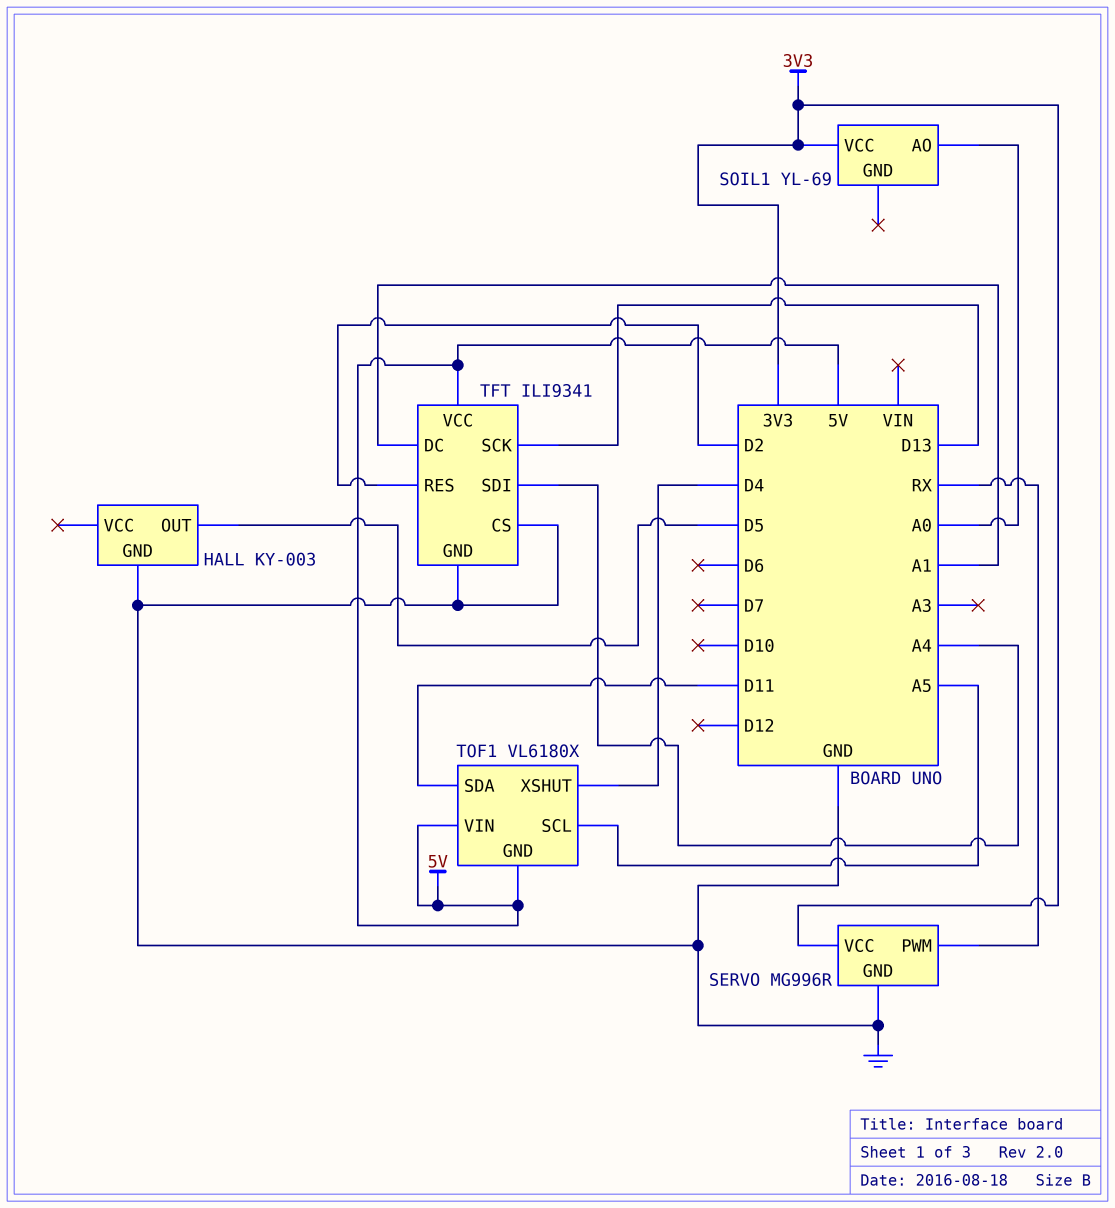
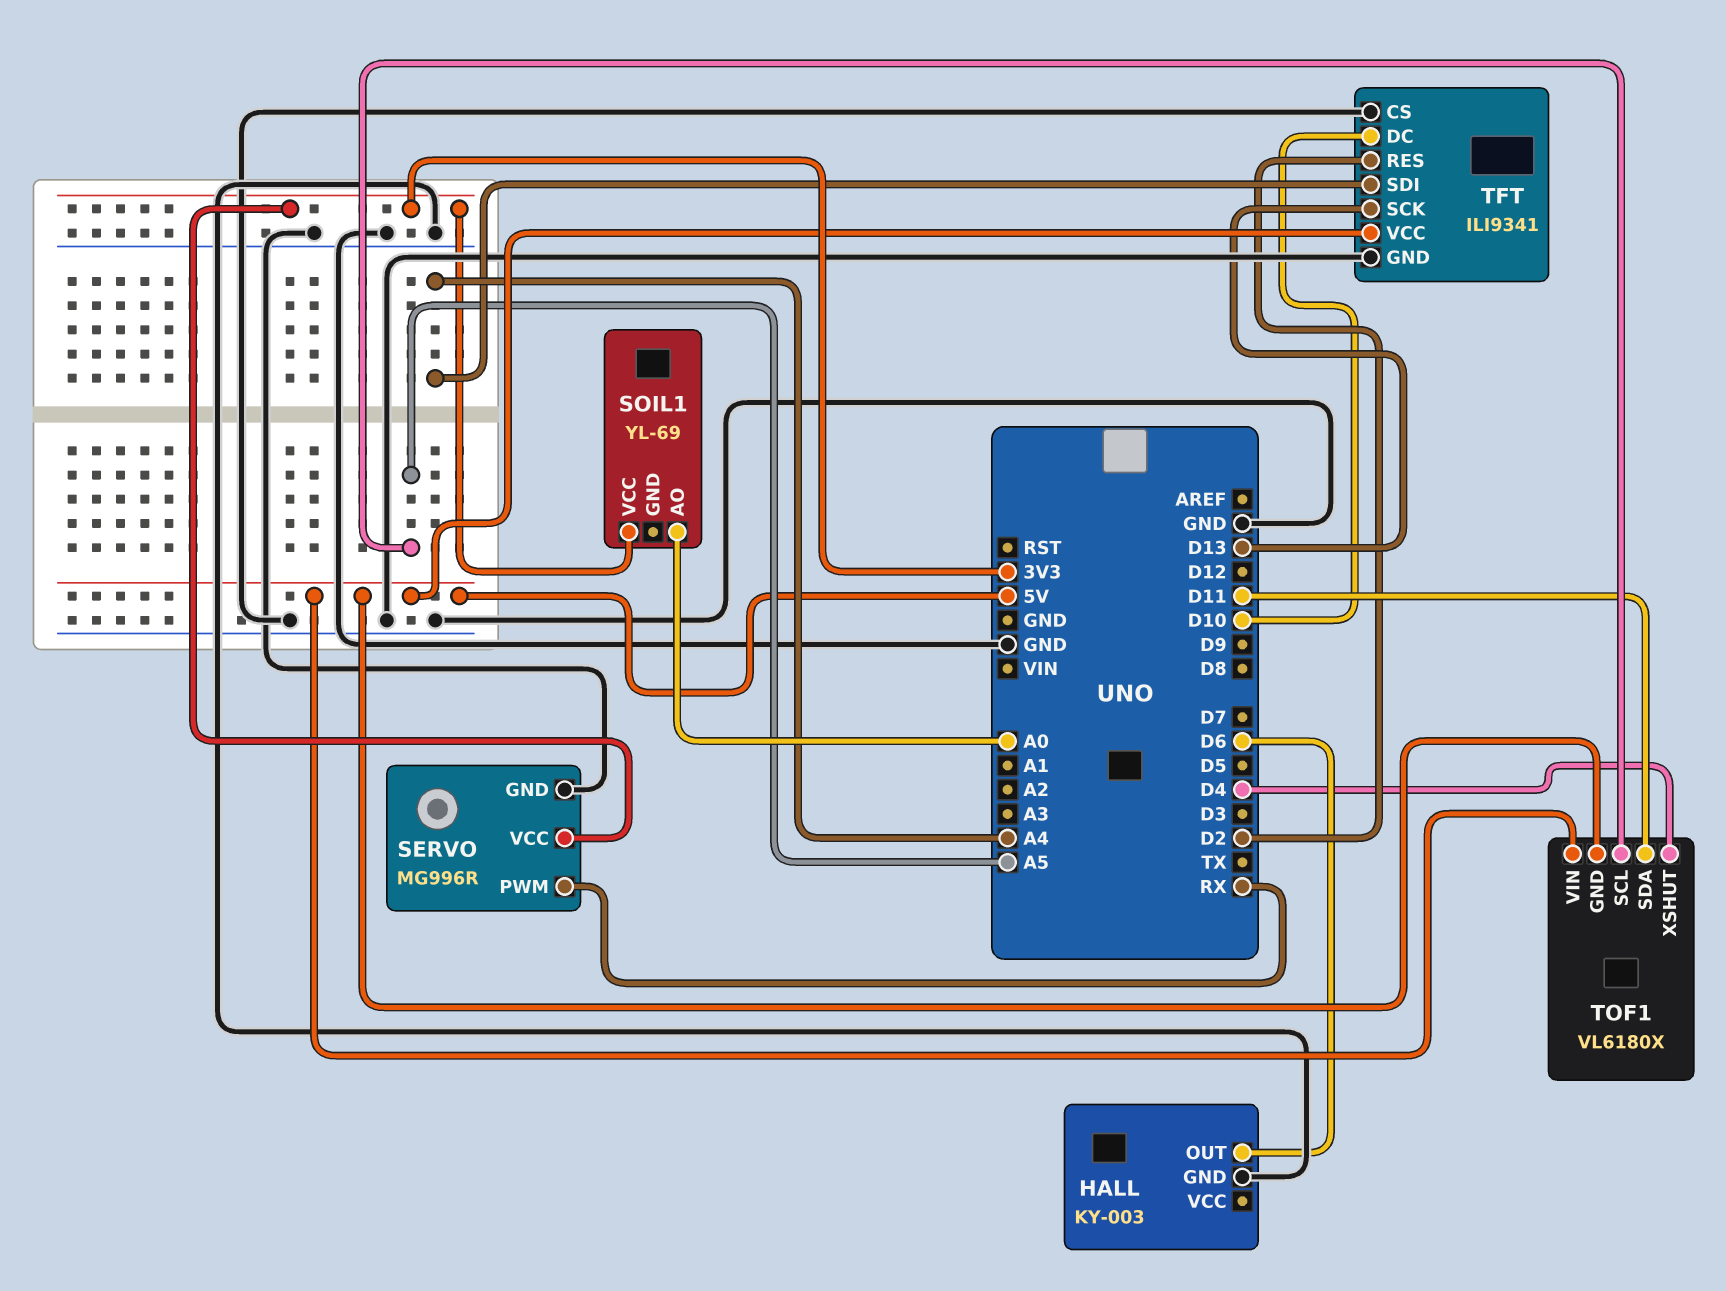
HALL pin OUT: D5 -> D6
TFT pin DC: A1 -> D10

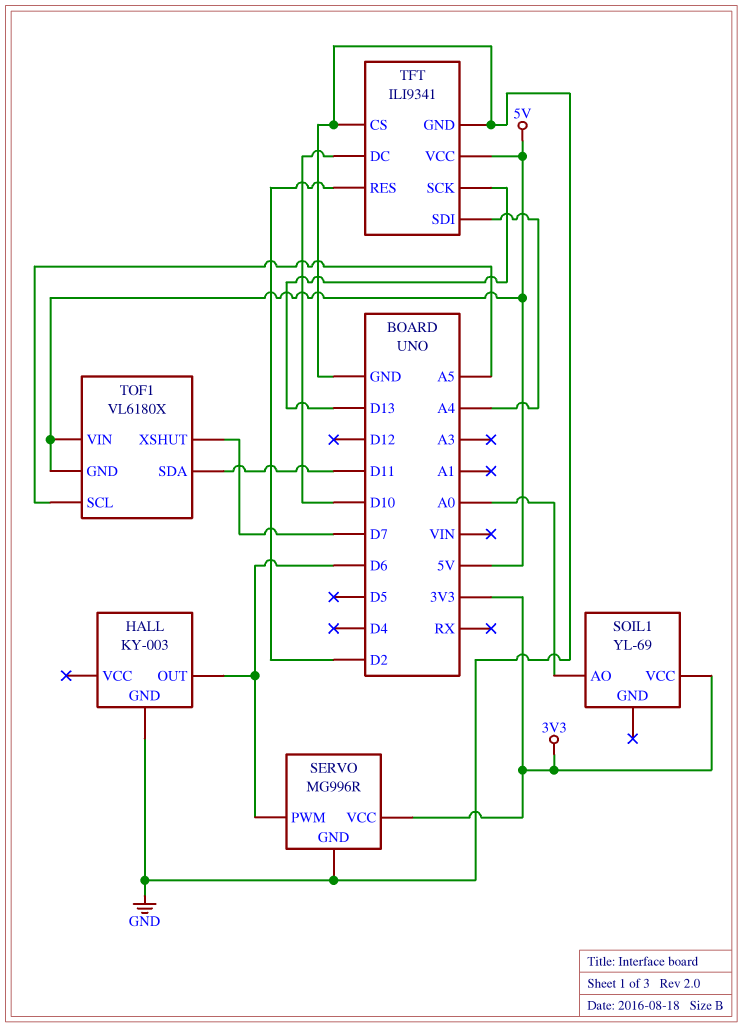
SERVO pin PWM: RX -> D6
TOF1 pin XSHUT: D4 -> D7

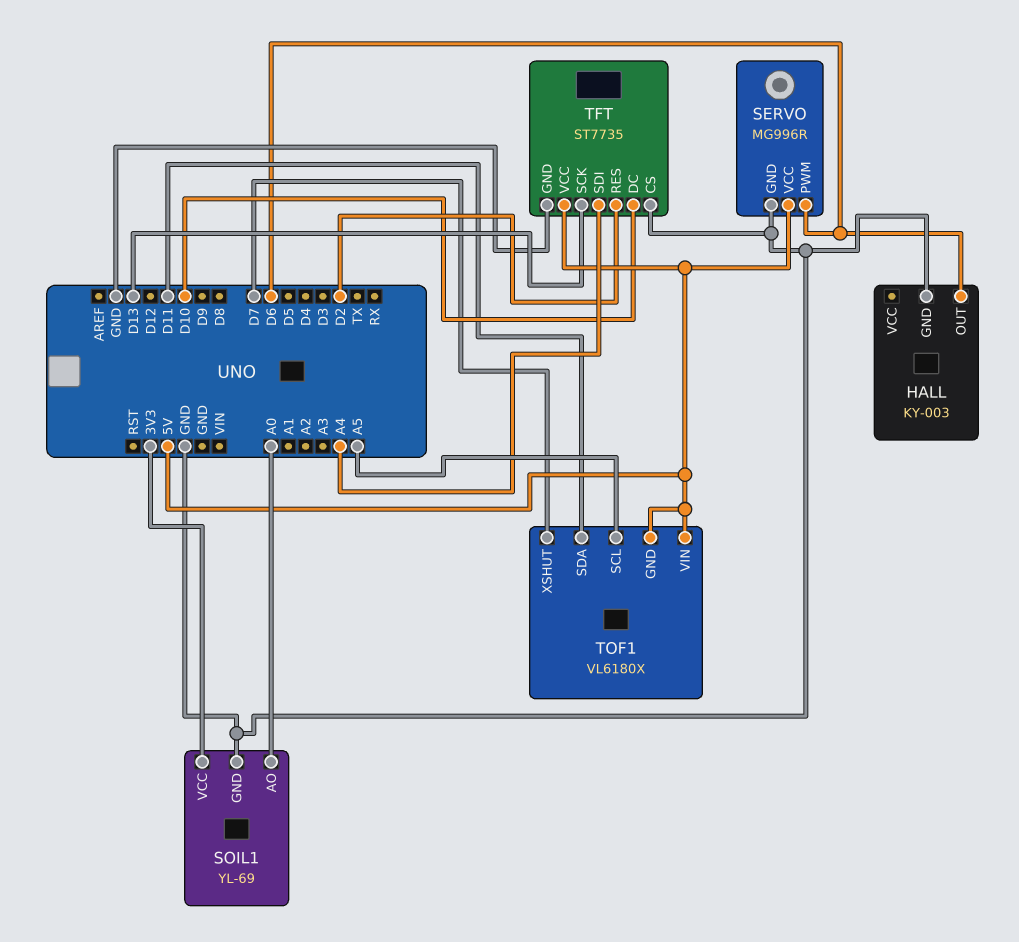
SERVO pin VCC: 3V3 -> 5V
SOIL1 pin GND: none -> GND
TFT: ILI9341 -> ST7735

